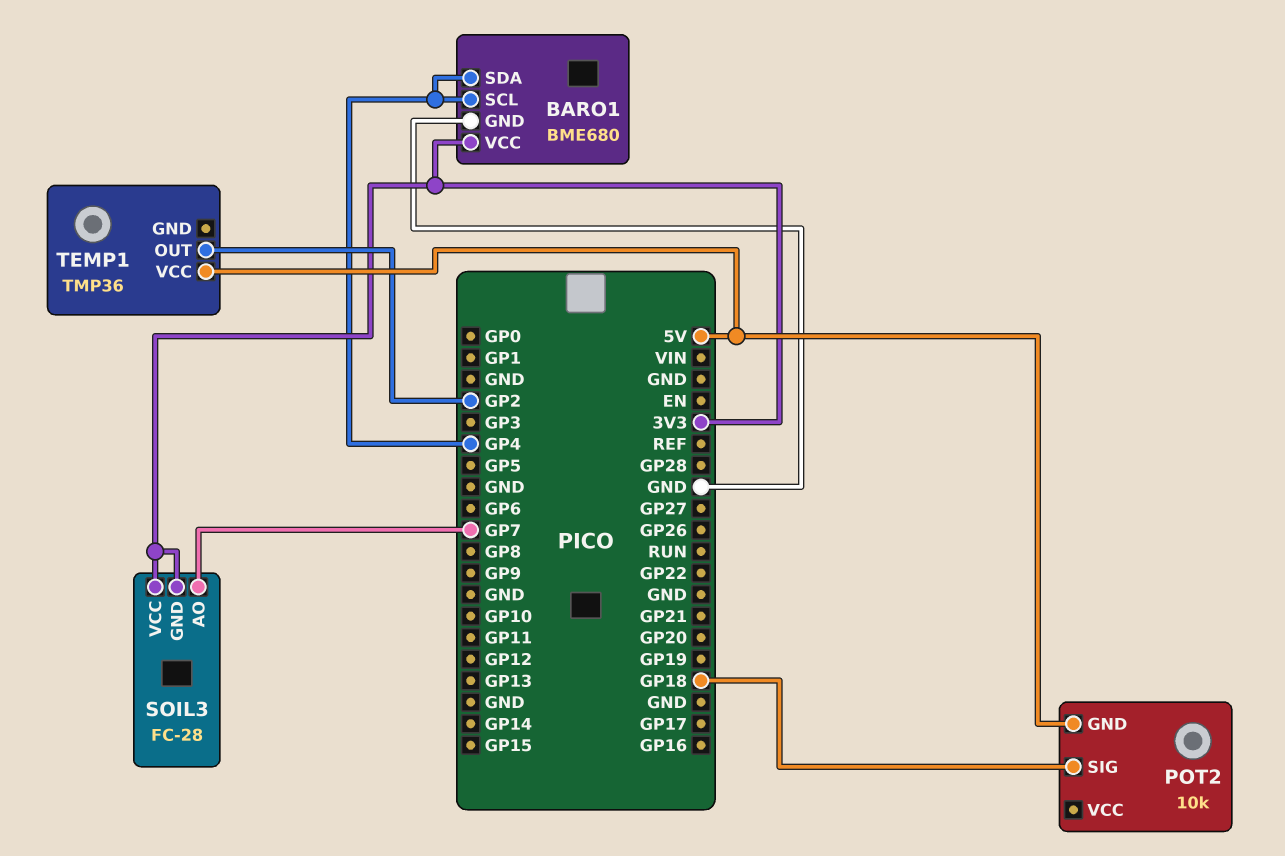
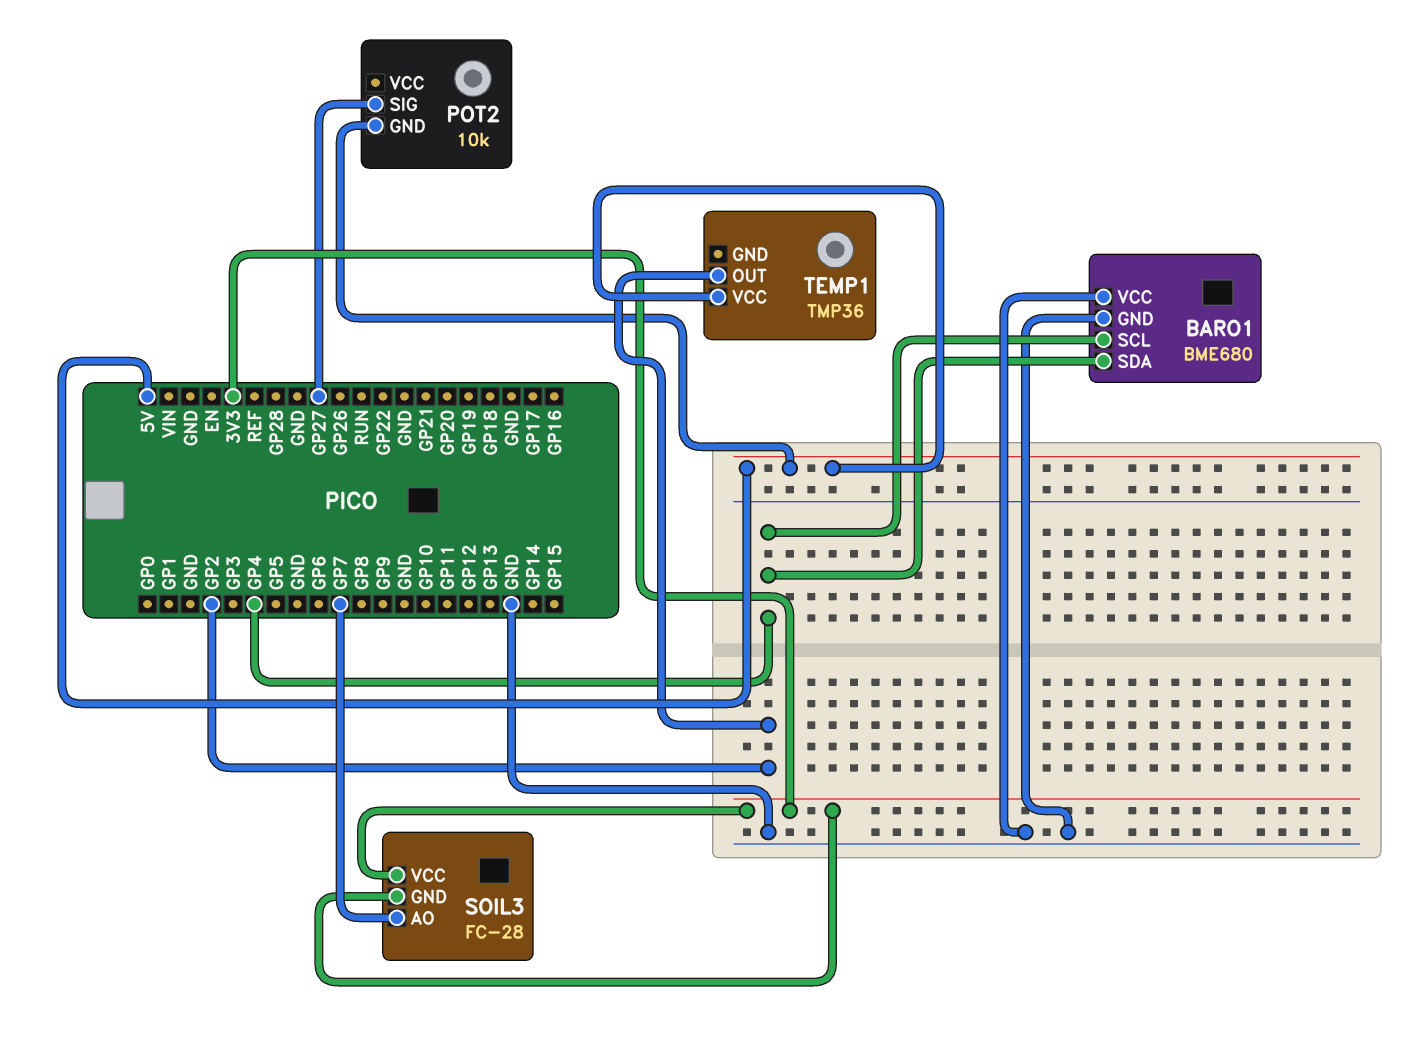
BARO1 pin VCC: 3V3 -> GND
POT2 pin SIG: GP18 -> GP27

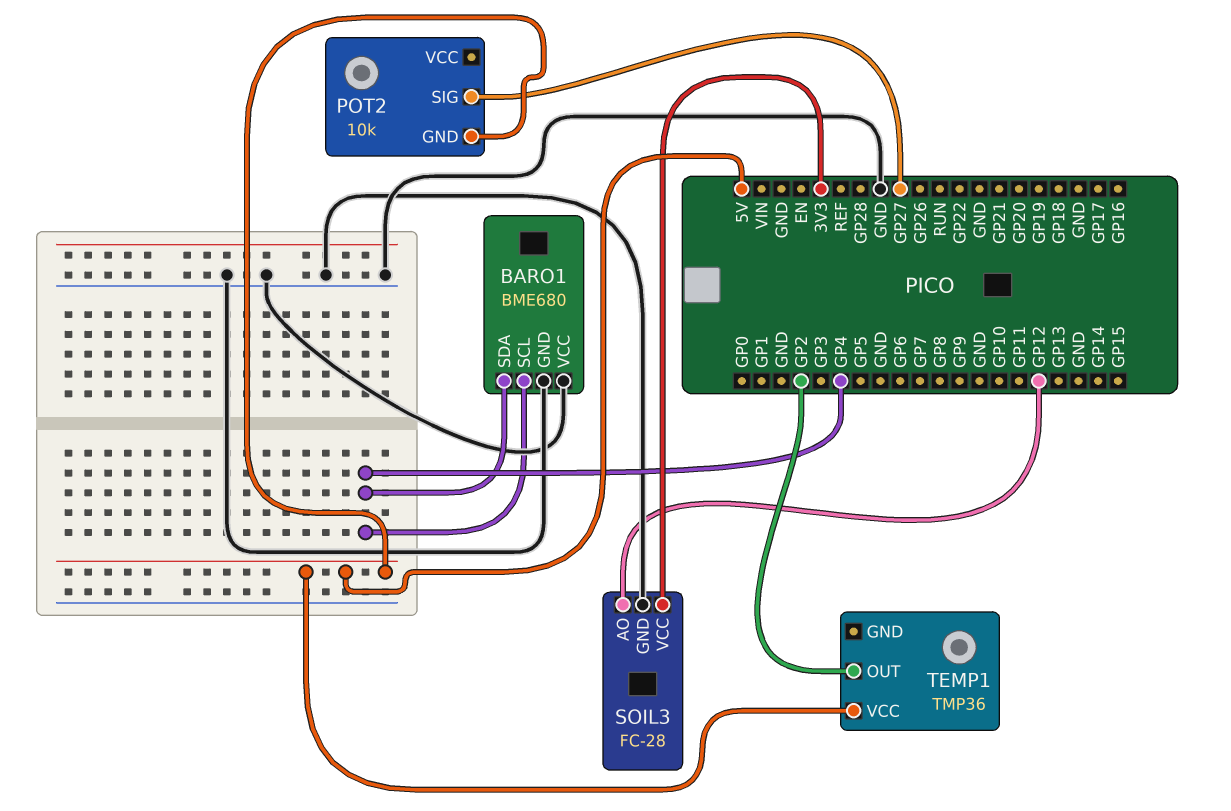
SOIL3 pin AO: GP7 -> GP12
SOIL3 pin GND: 3V3 -> GND

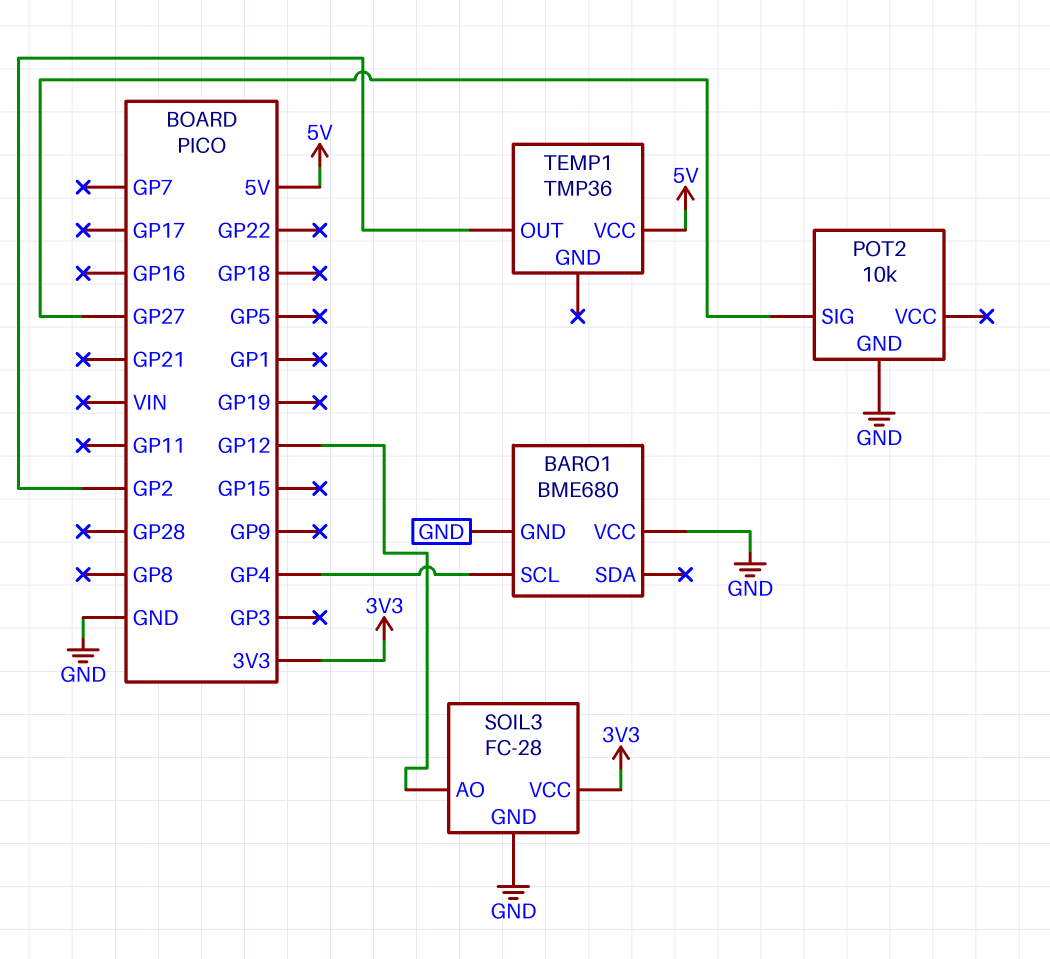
BARO1 pin SDA: GP4 -> none
POT2 pin GND: 5V -> GND

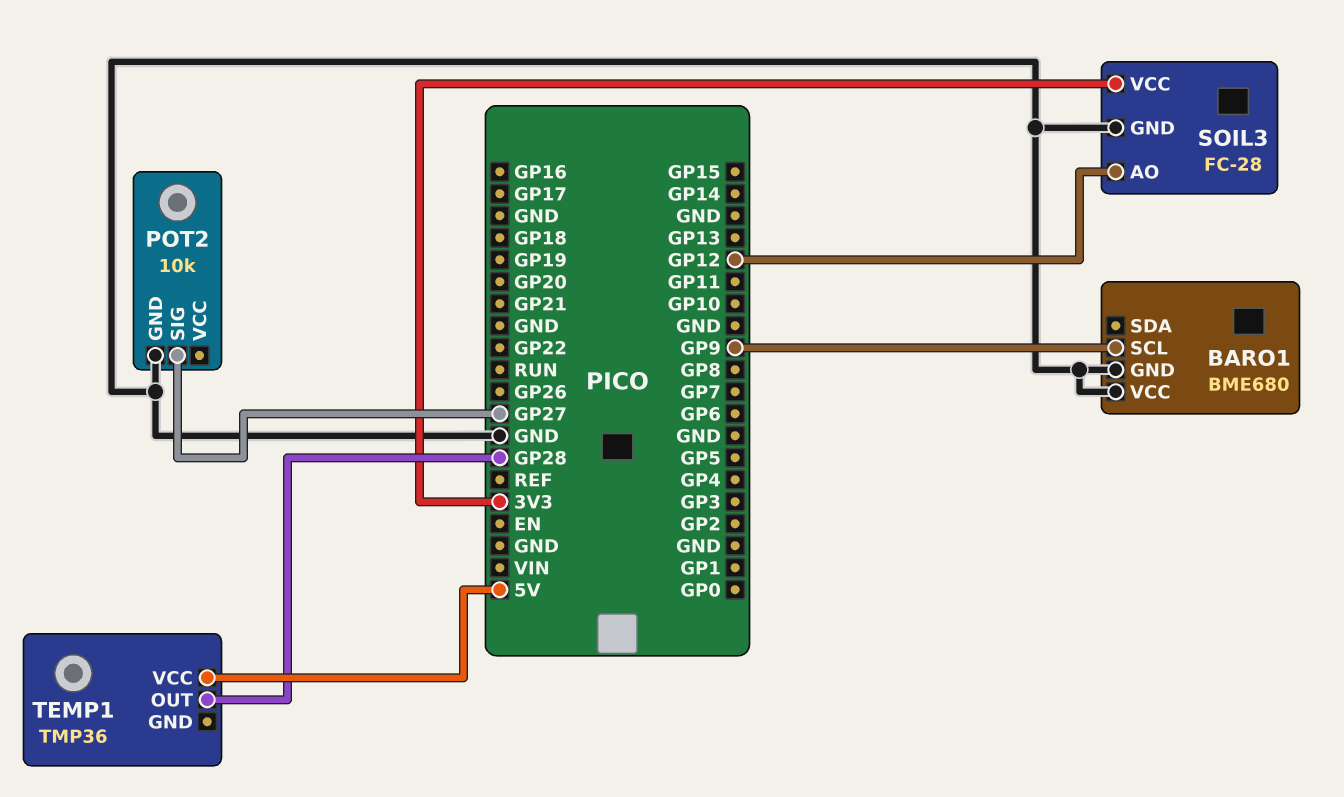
BARO1 pin SCL: GP4 -> GP9
TEMP1 pin OUT: GP2 -> GP28

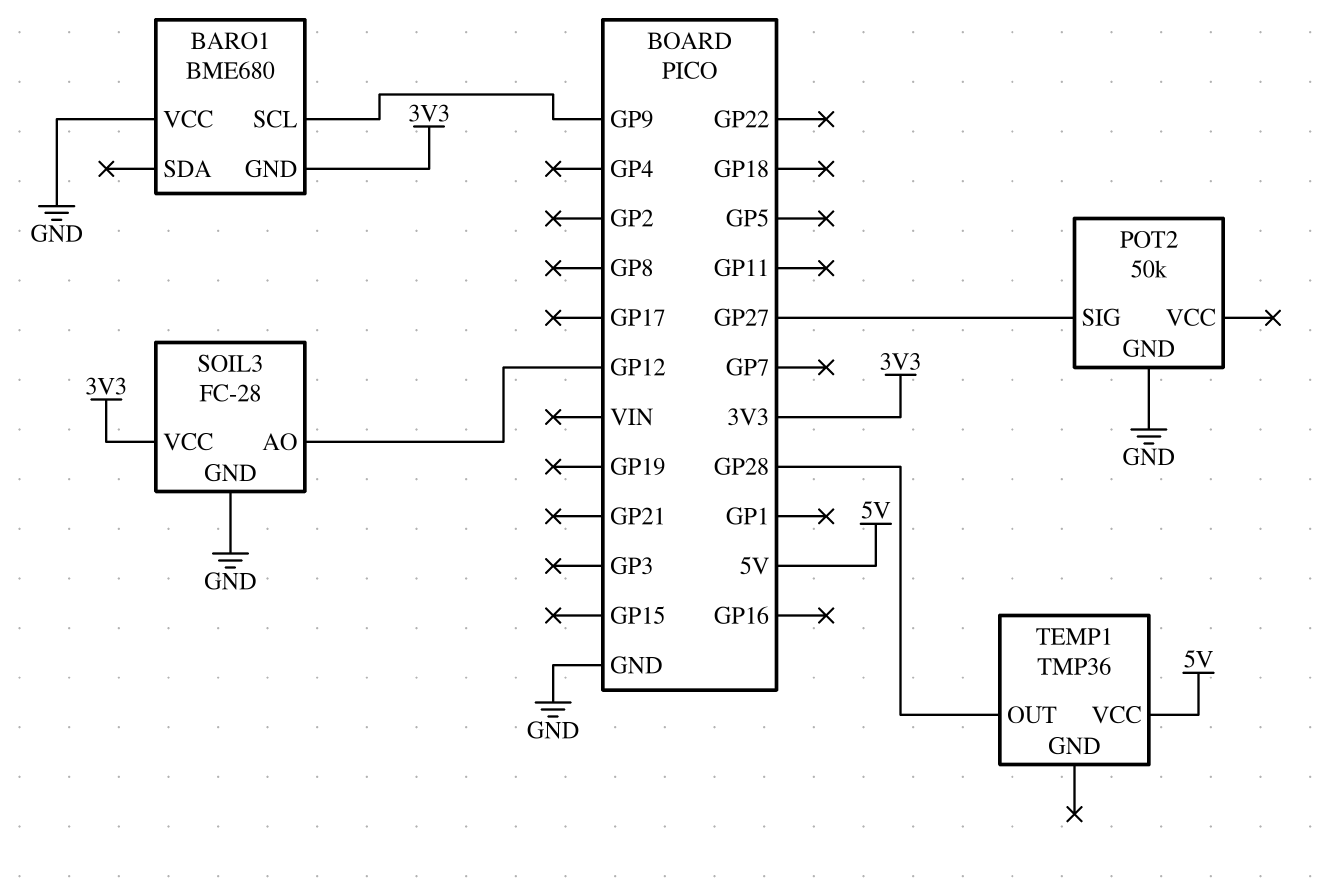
BARO1 pin GND: GND -> 3V3
POT2: 10k -> 50k

